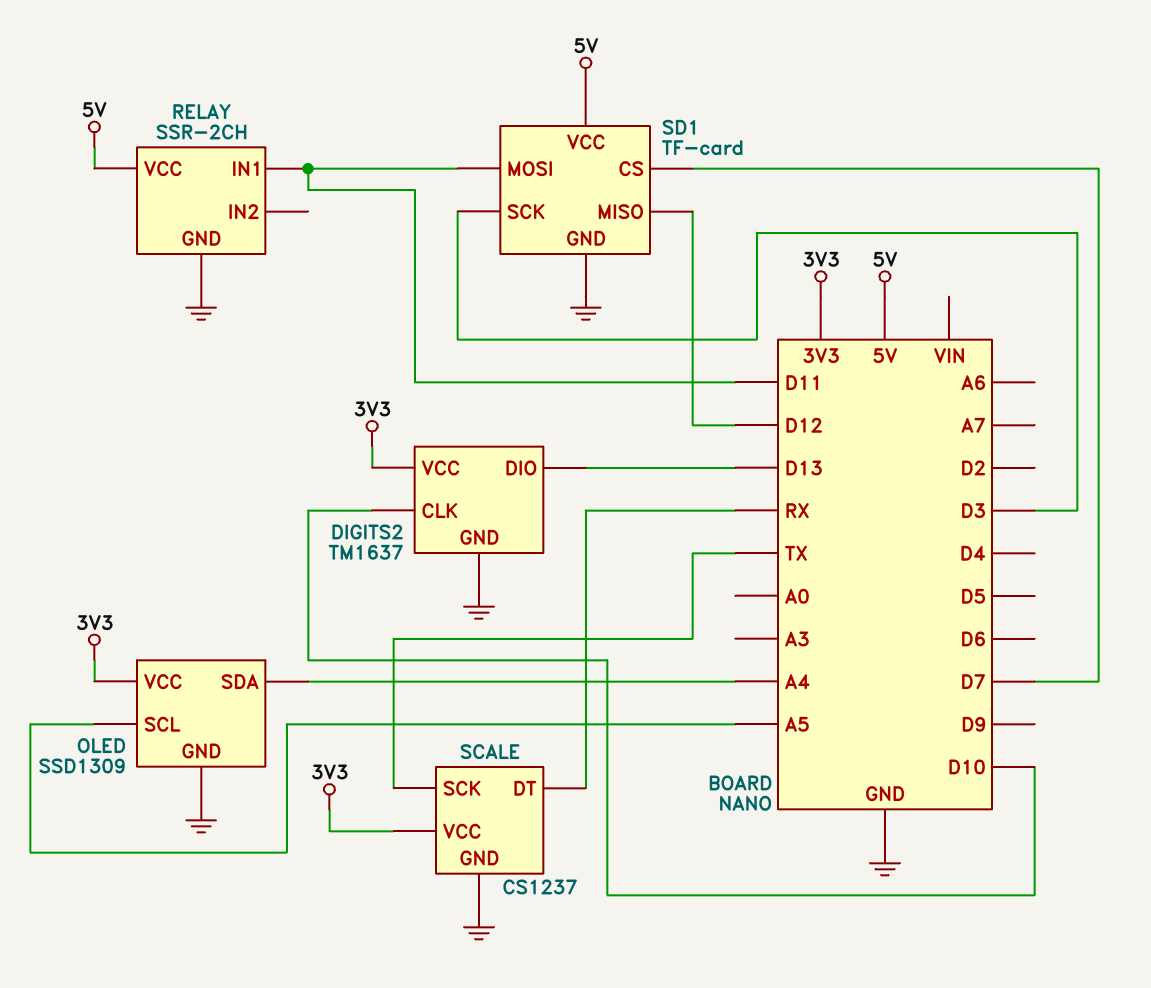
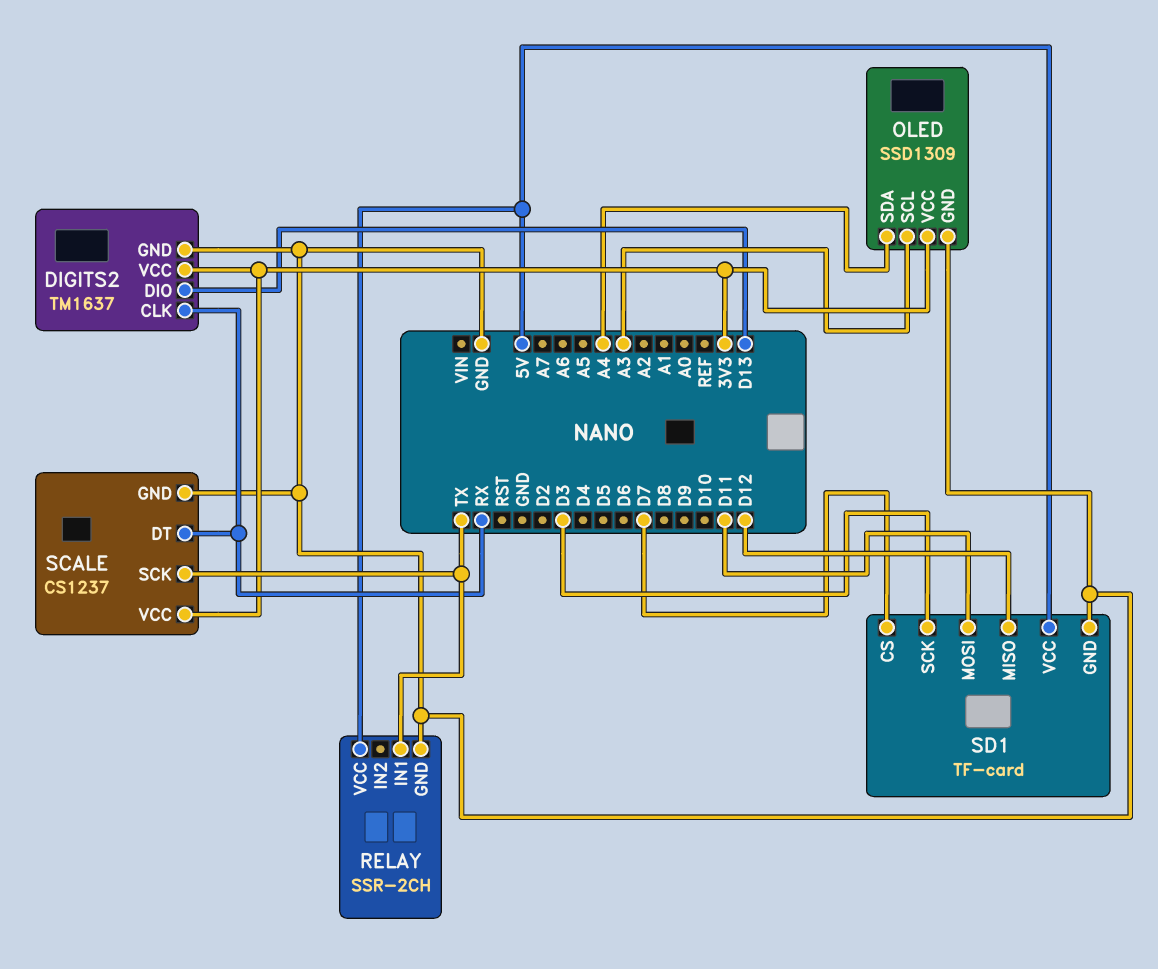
DIGITS2 pin CLK: D10 -> RX
OLED pin SCL: A5 -> A3
RELAY pin IN1: D11 -> TX

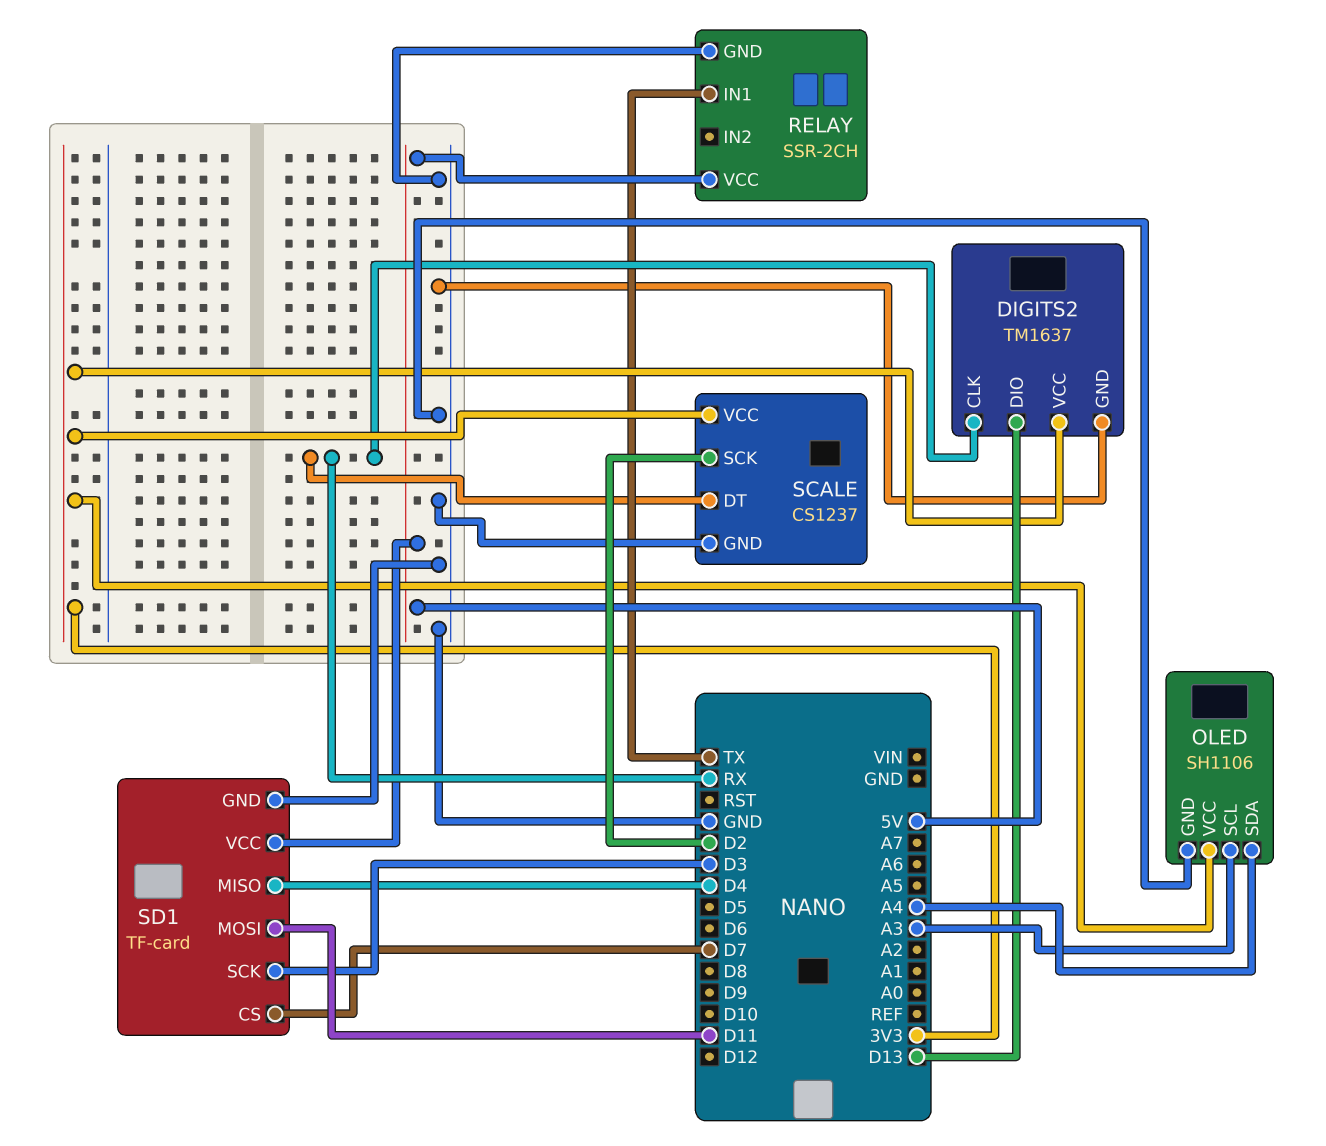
OLED: SSD1309 -> SH1106
SCALE pin SCK: TX -> D2
SD1 pin MISO: D12 -> D4

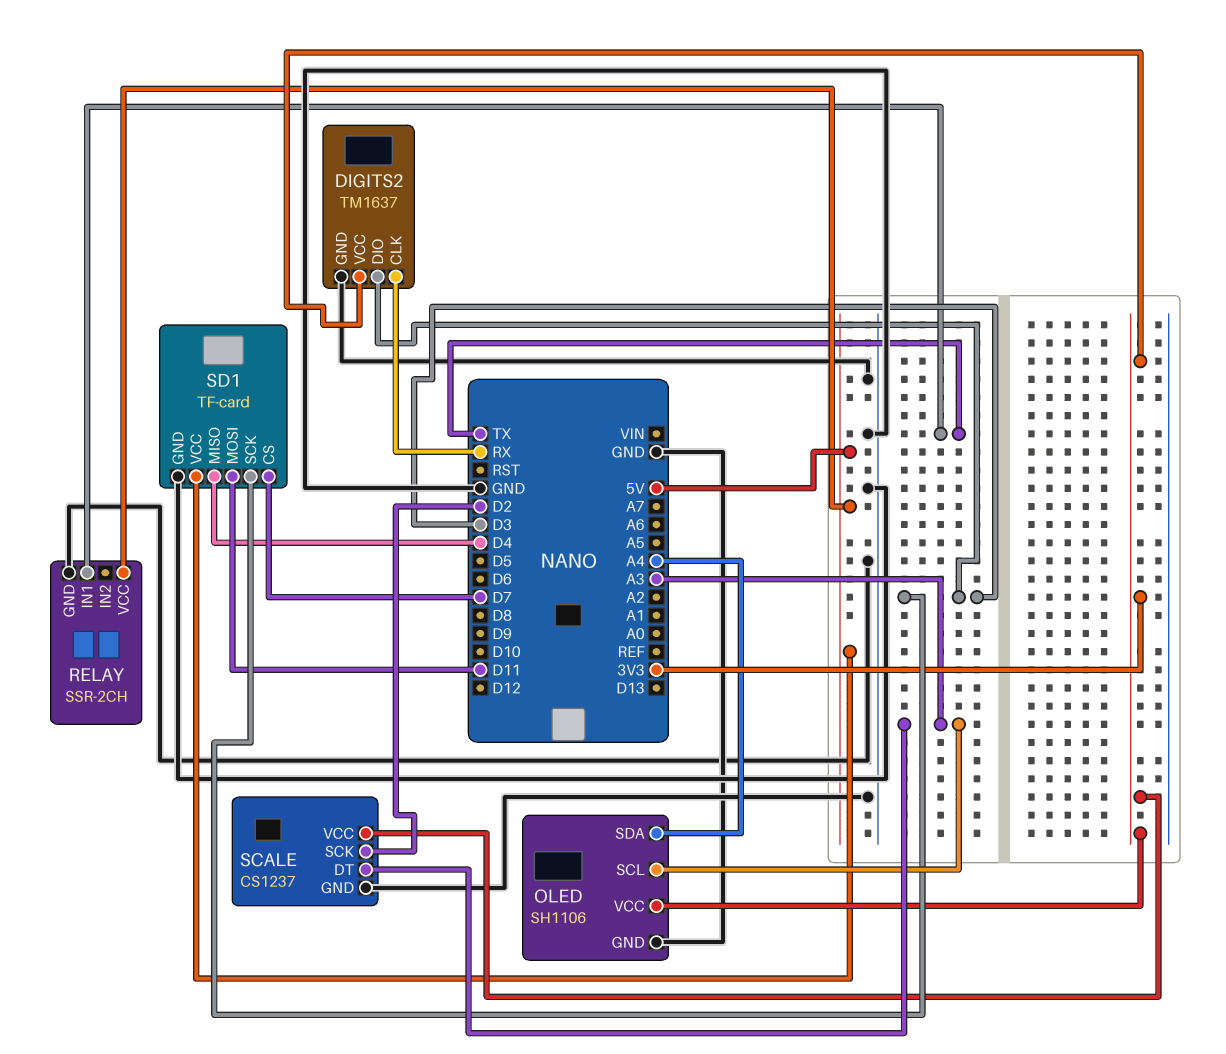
DIGITS2 pin DIO: D13 -> D3
SCALE pin DT: RX -> A3

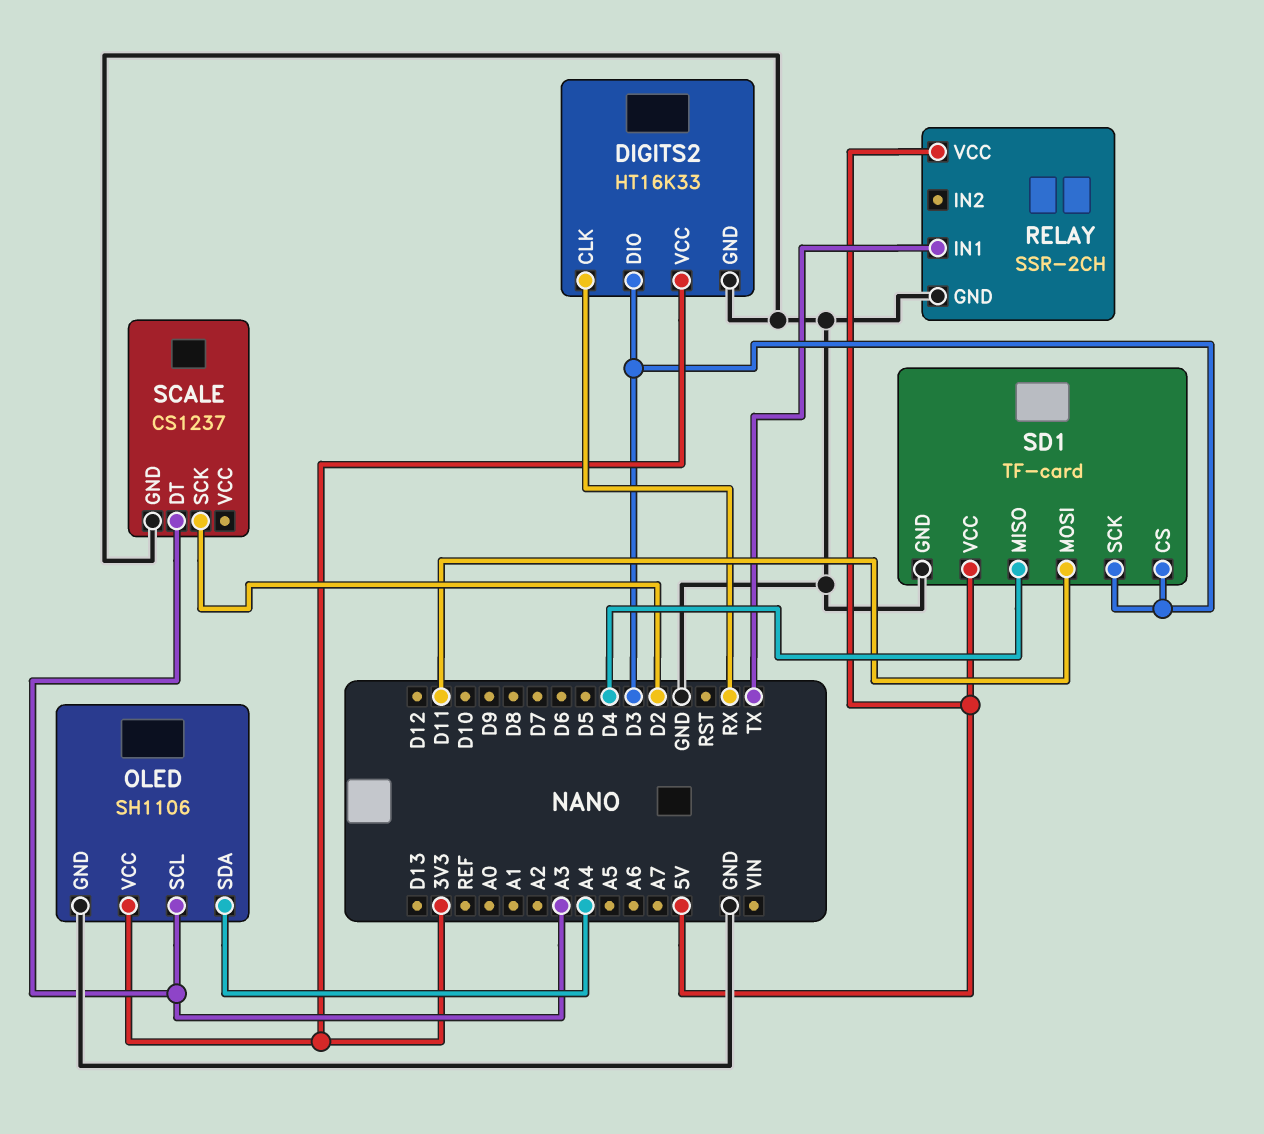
DIGITS2: TM1637 -> HT16K33
SCALE pin VCC: 3V3 -> none
SD1 pin CS: D7 -> D3

